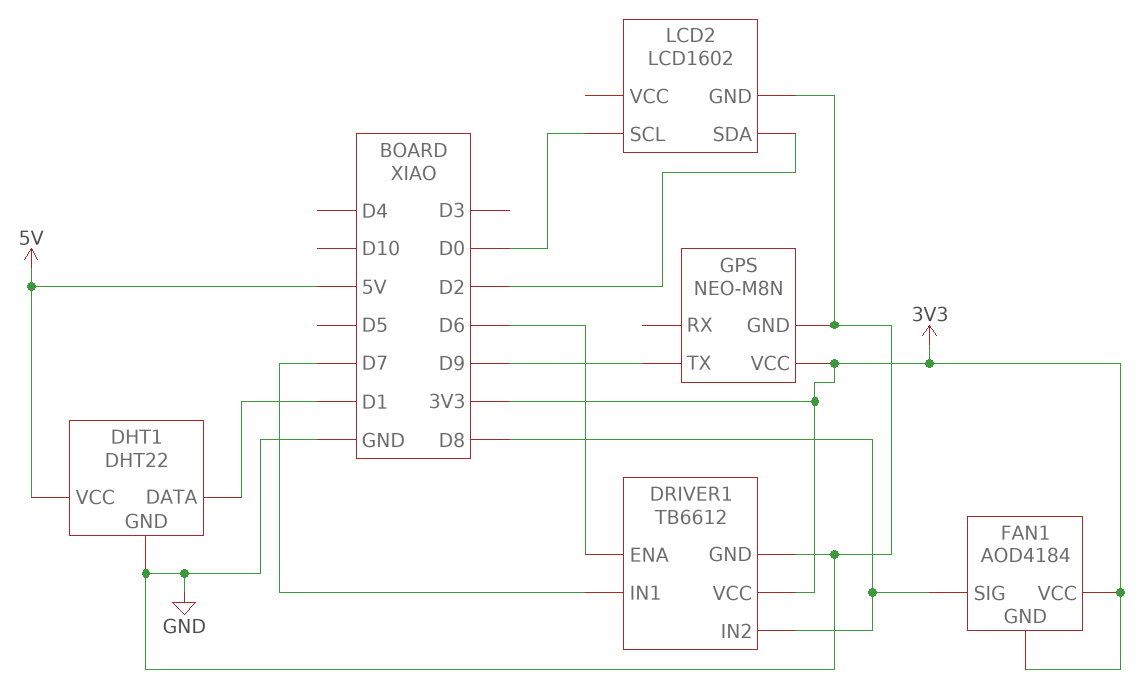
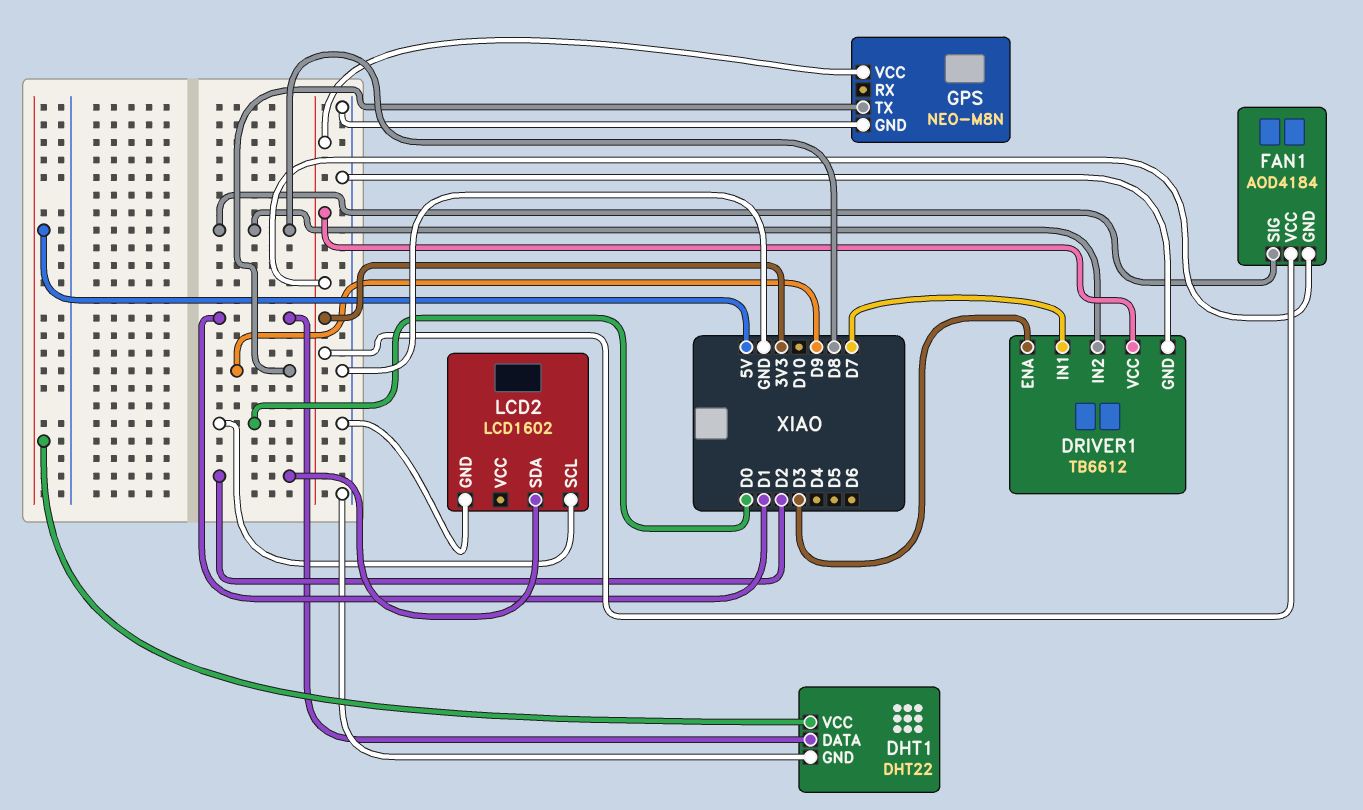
DRIVER1 pin ENA: D6 -> D3

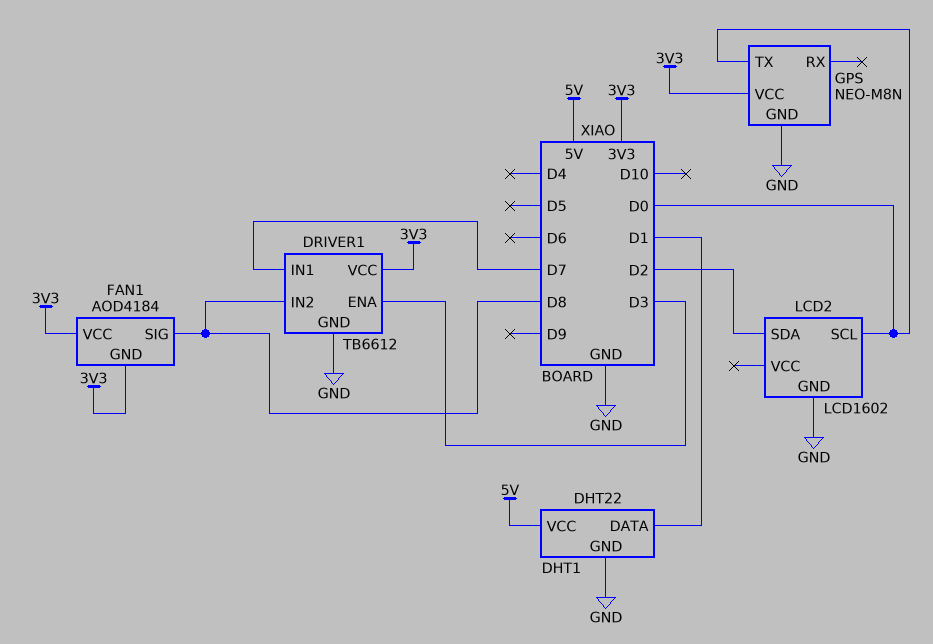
GPS pin TX: D9 -> D0

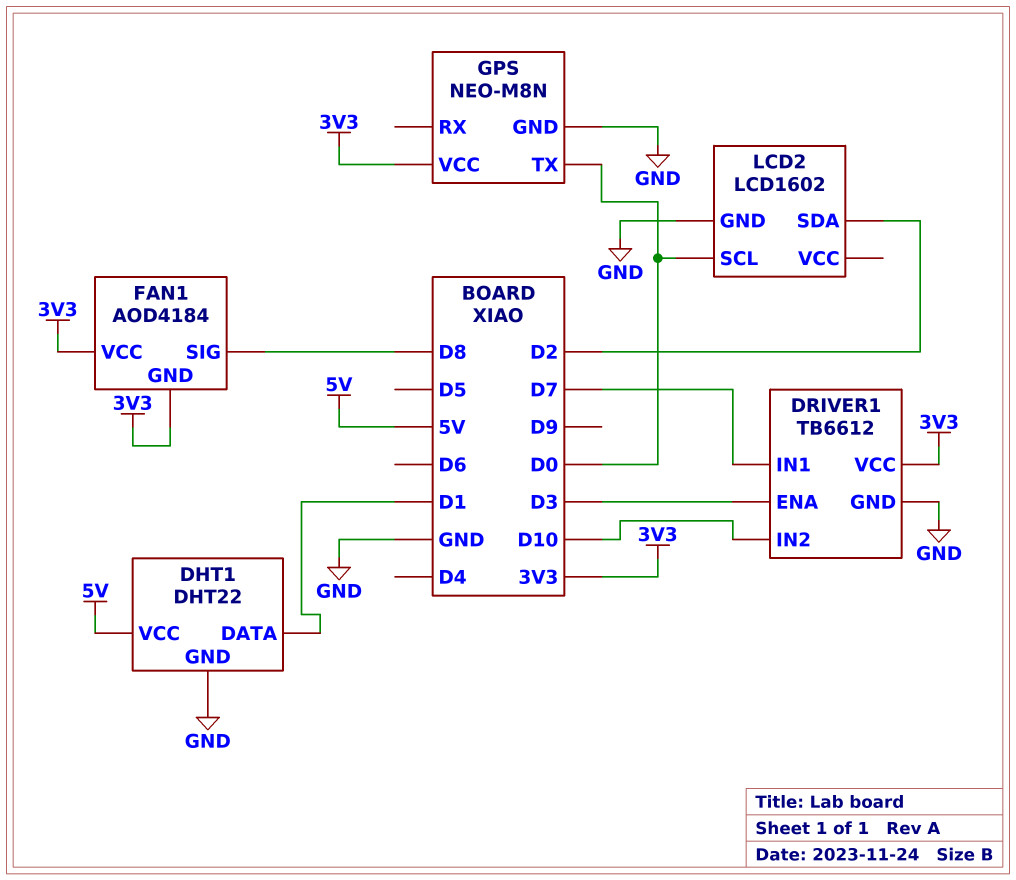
DRIVER1 pin IN2: D8 -> D10

